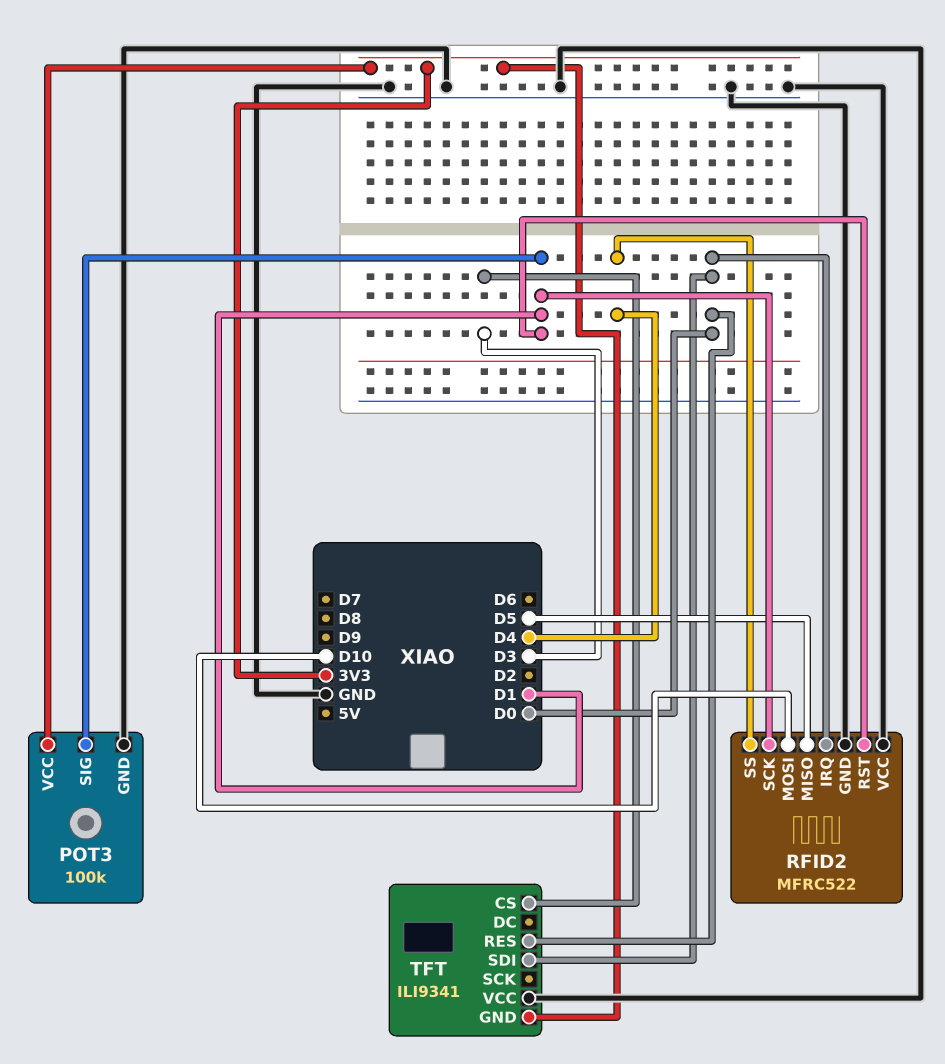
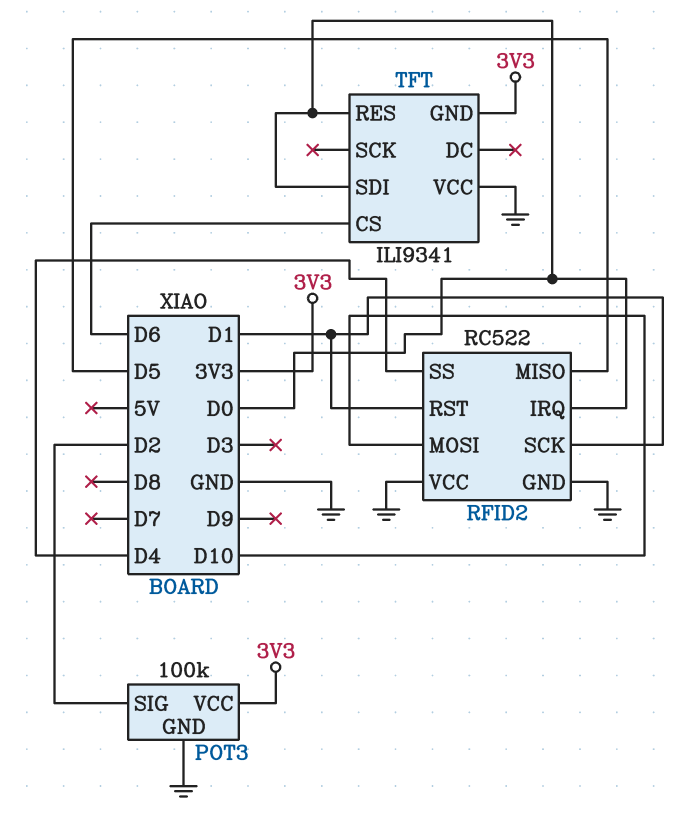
POT3 pin SIG: D1 -> D2
RFID2: MFRC522 -> RC522
TFT pin CS: D3 -> D6

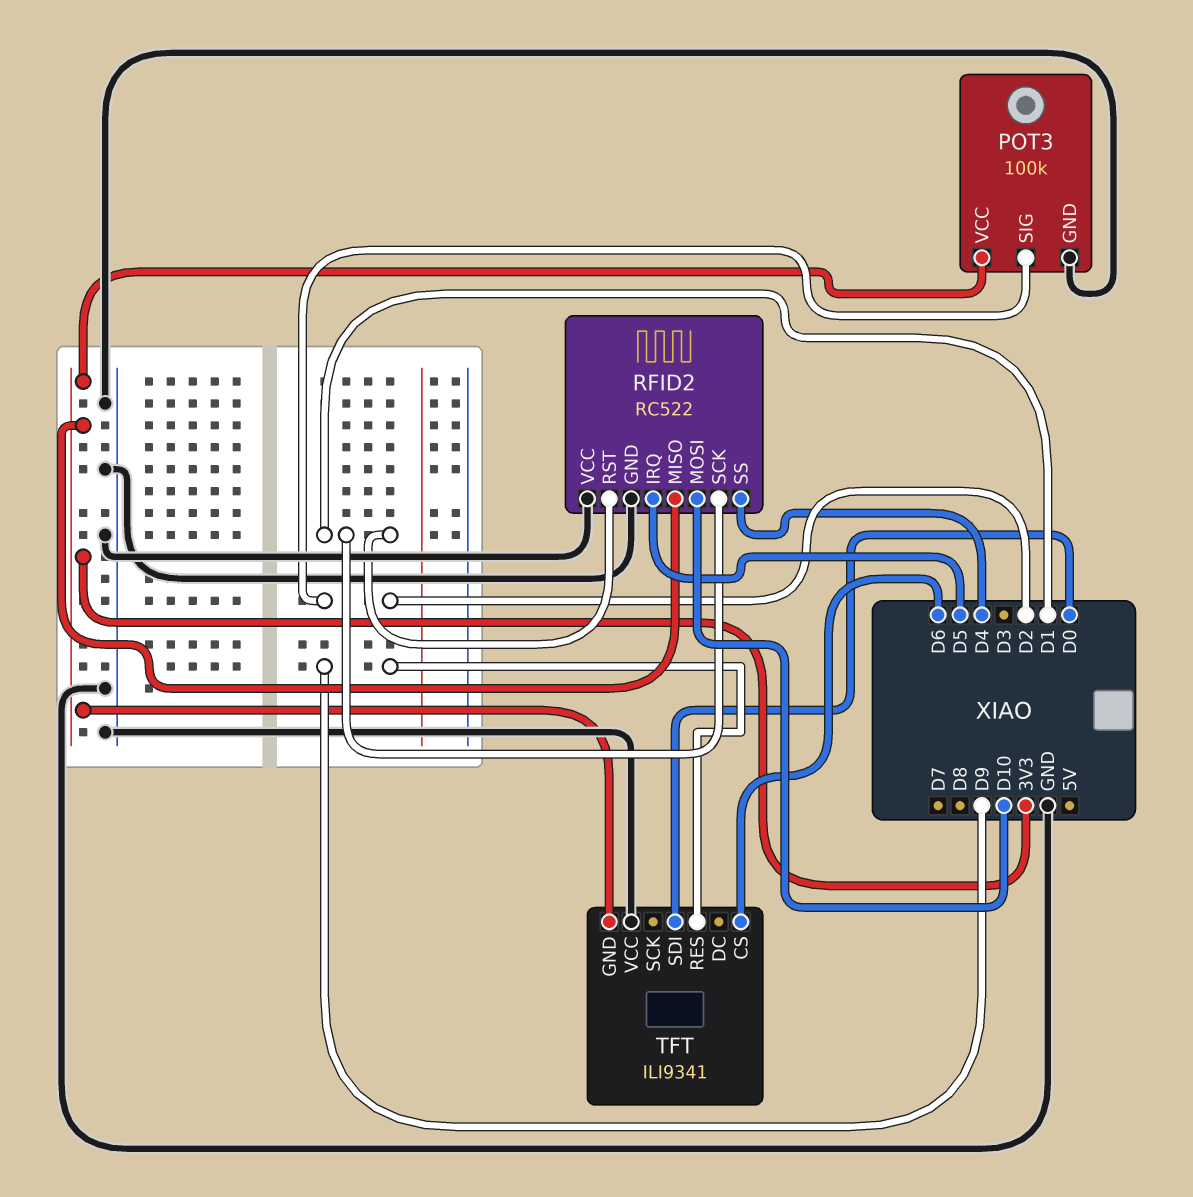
RFID2 pin IRQ: D0 -> D5
RFID2 pin MISO: D5 -> 3V3
TFT pin RES: D0 -> D9

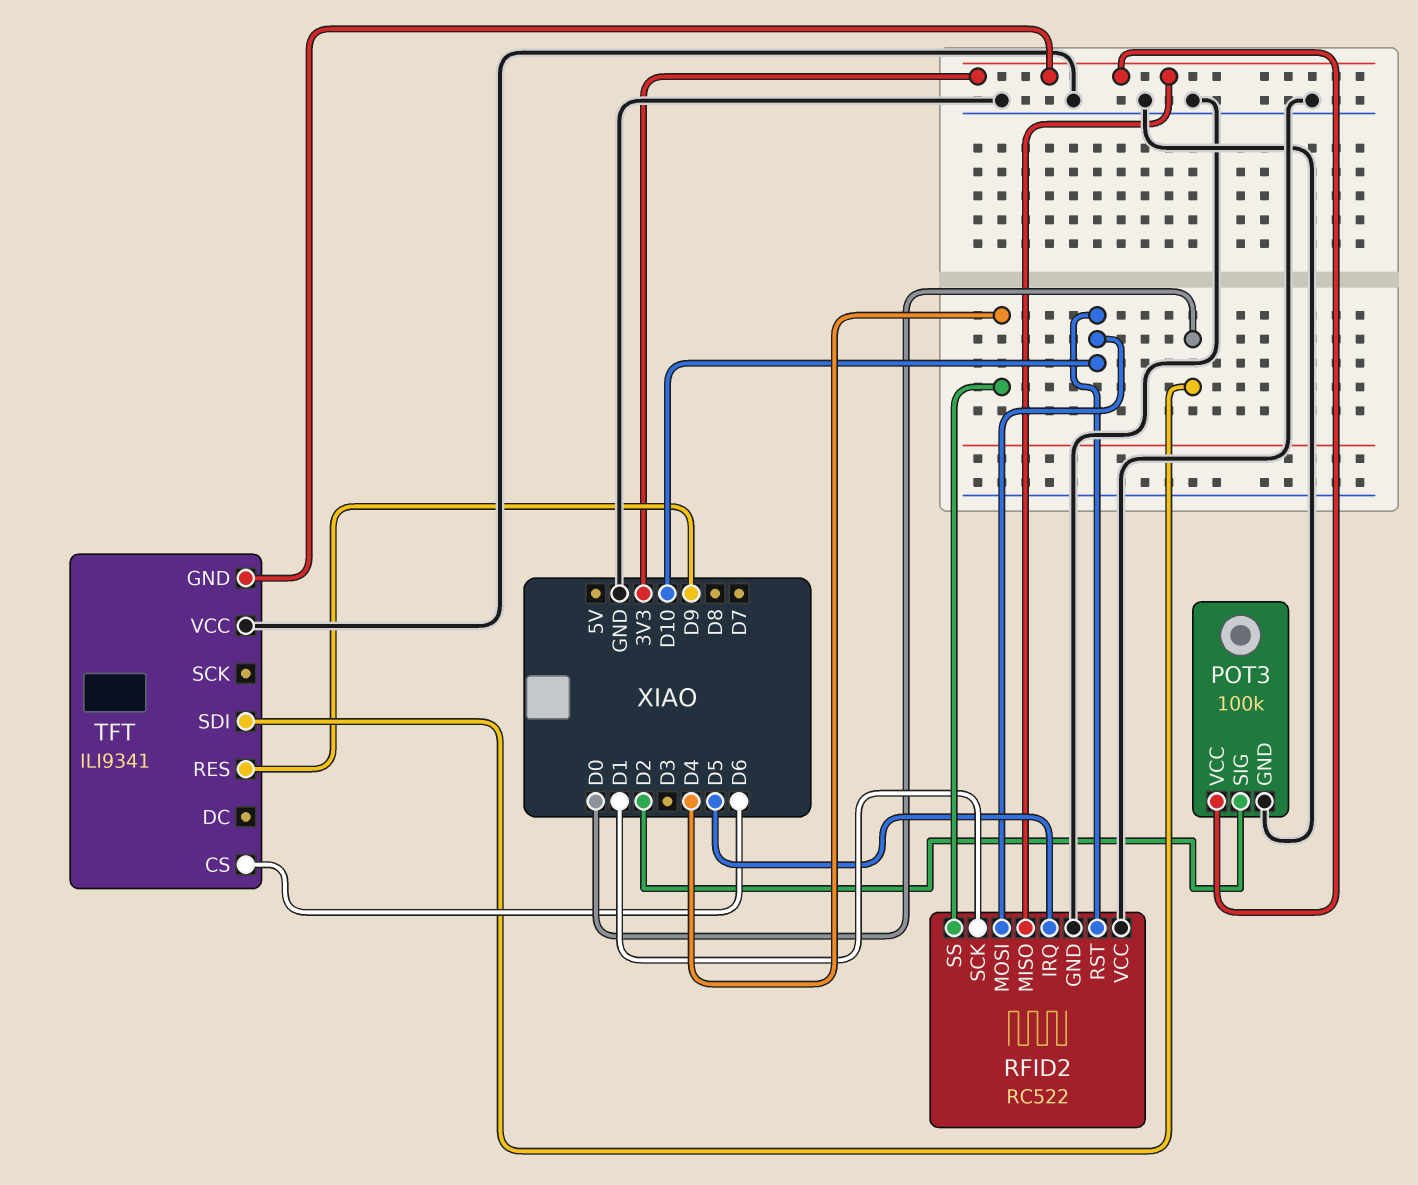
RFID2 pin RST: D1 -> D10

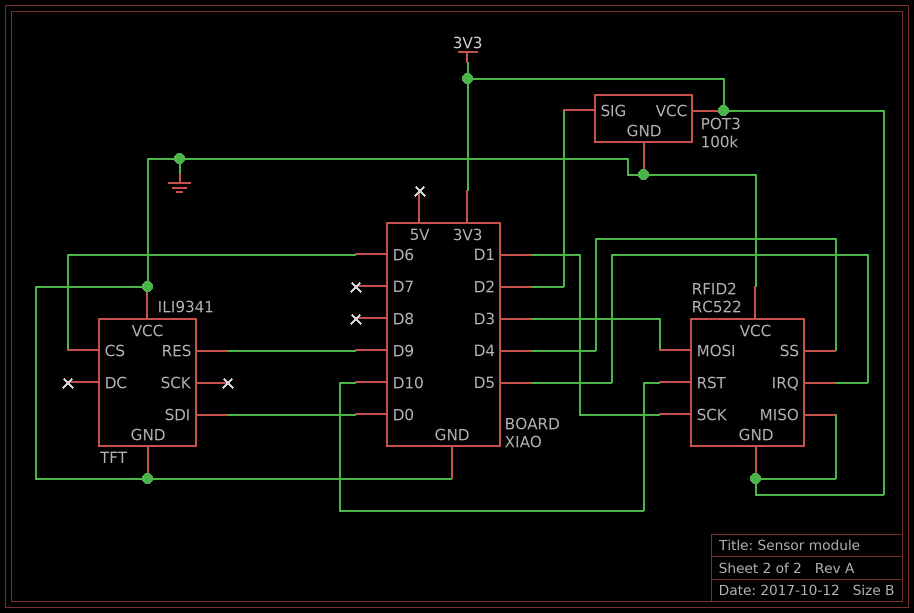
RFID2 pin GND: GND -> 3V3
RFID2 pin MOSI: D10 -> D3
TFT pin GND: 3V3 -> GND

